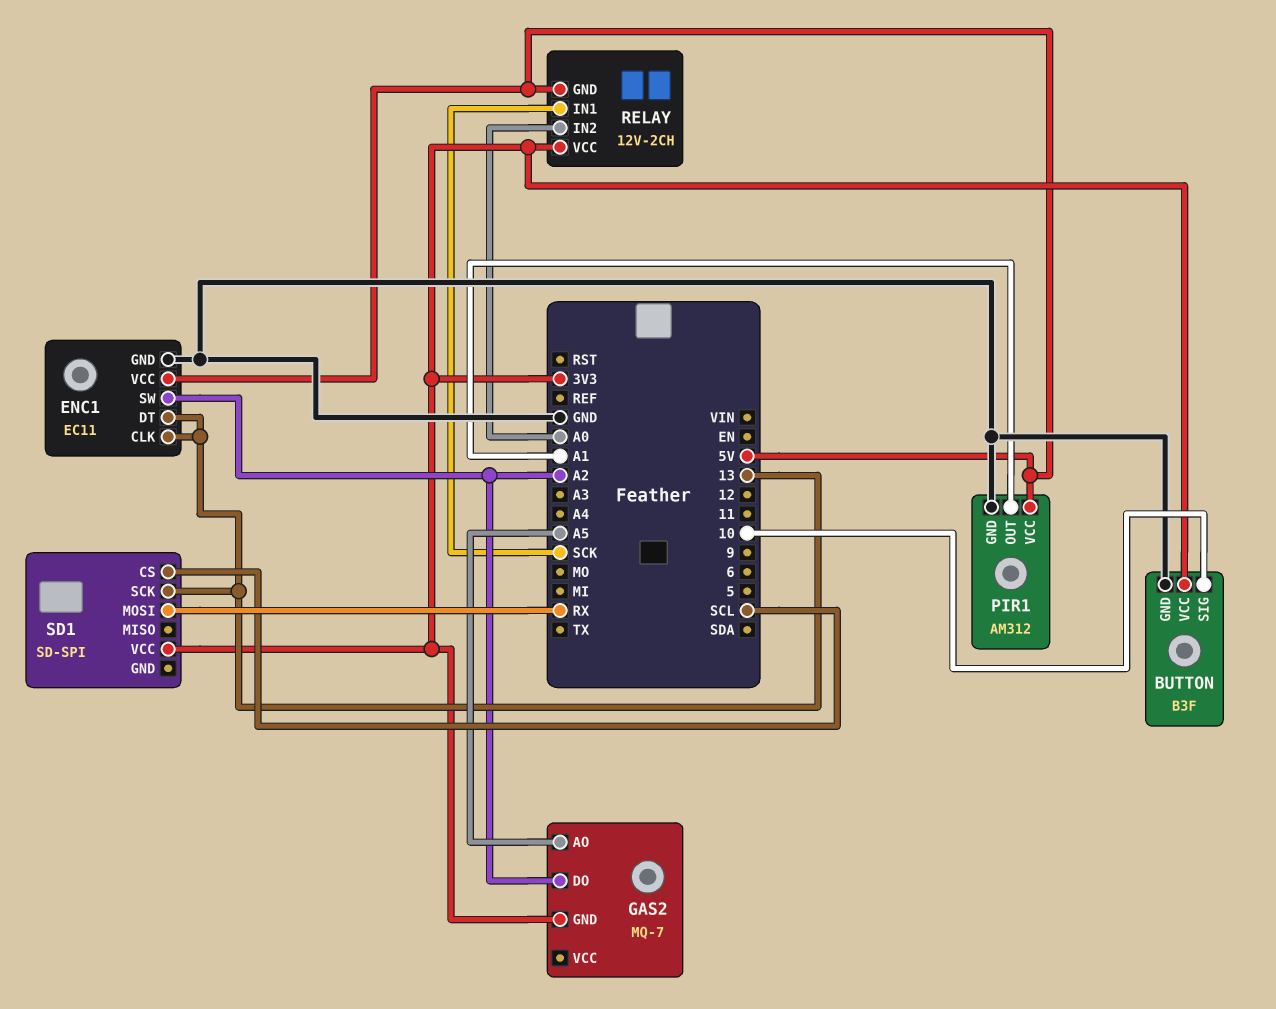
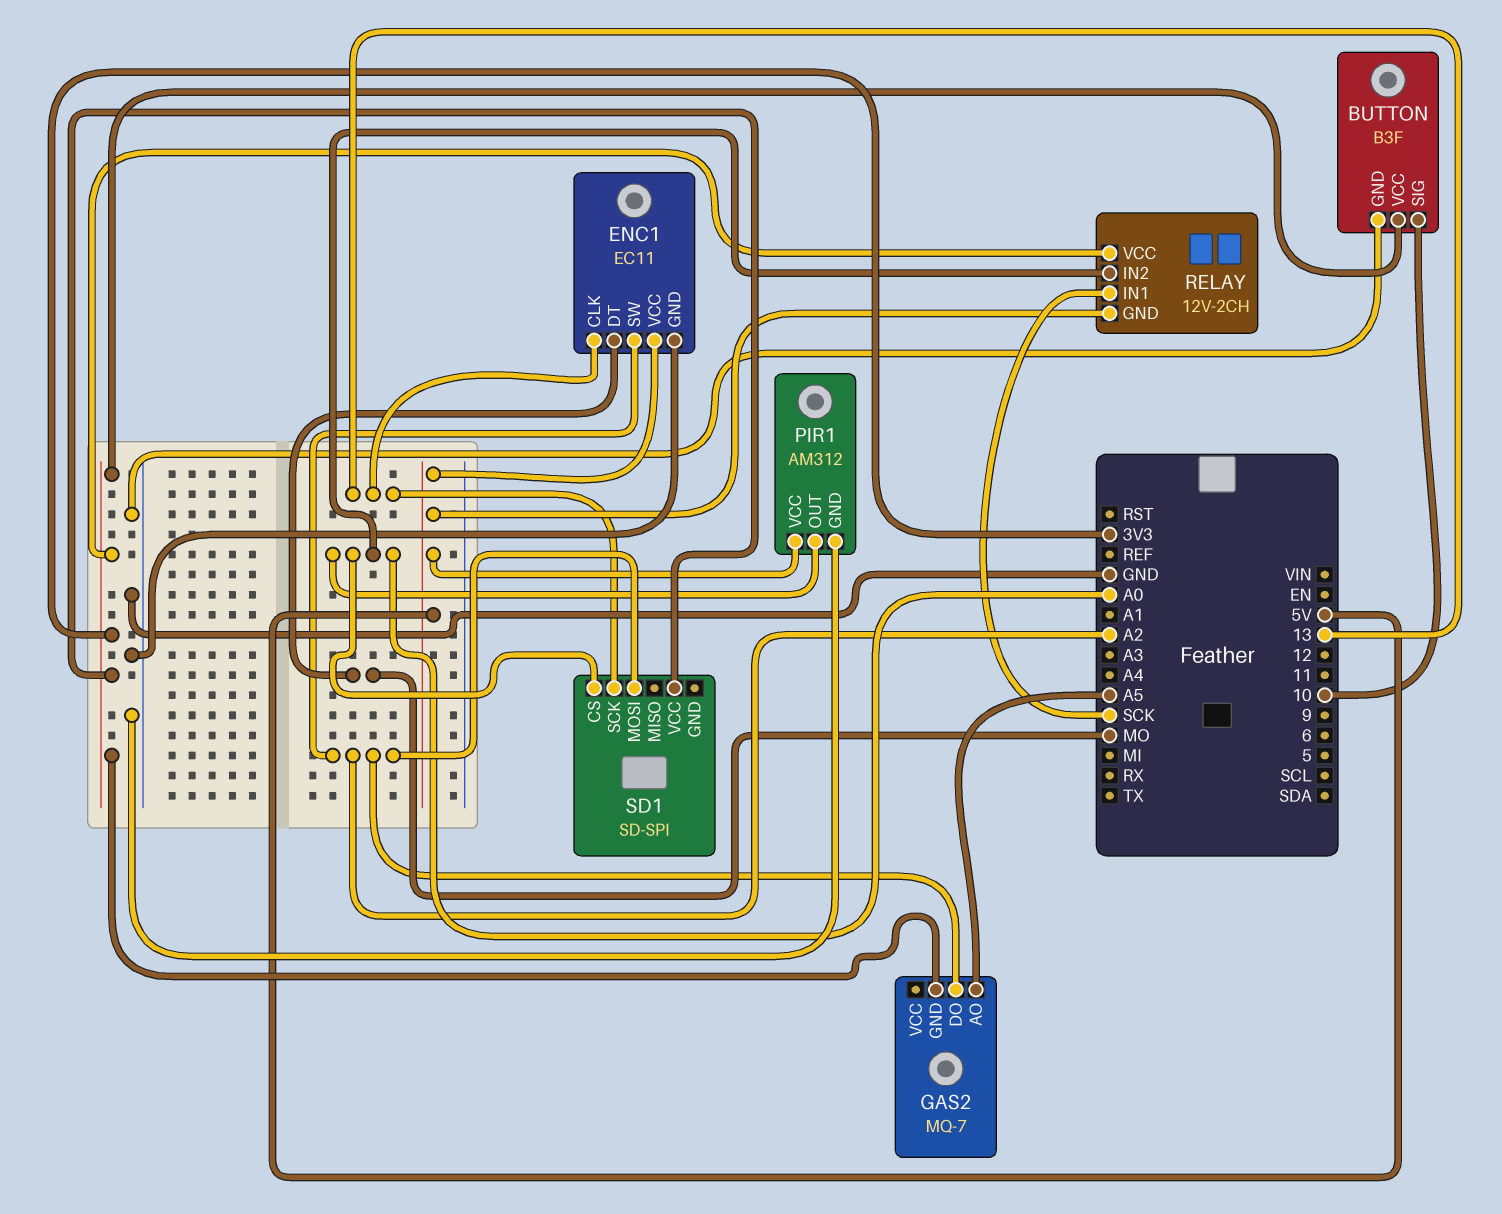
ENC1 pin DT: 13 -> MO
PIR1 pin OUT: A1 -> A0
SD1 pin CS: SCL -> A0
SD1 pin MOSI: RX -> A2

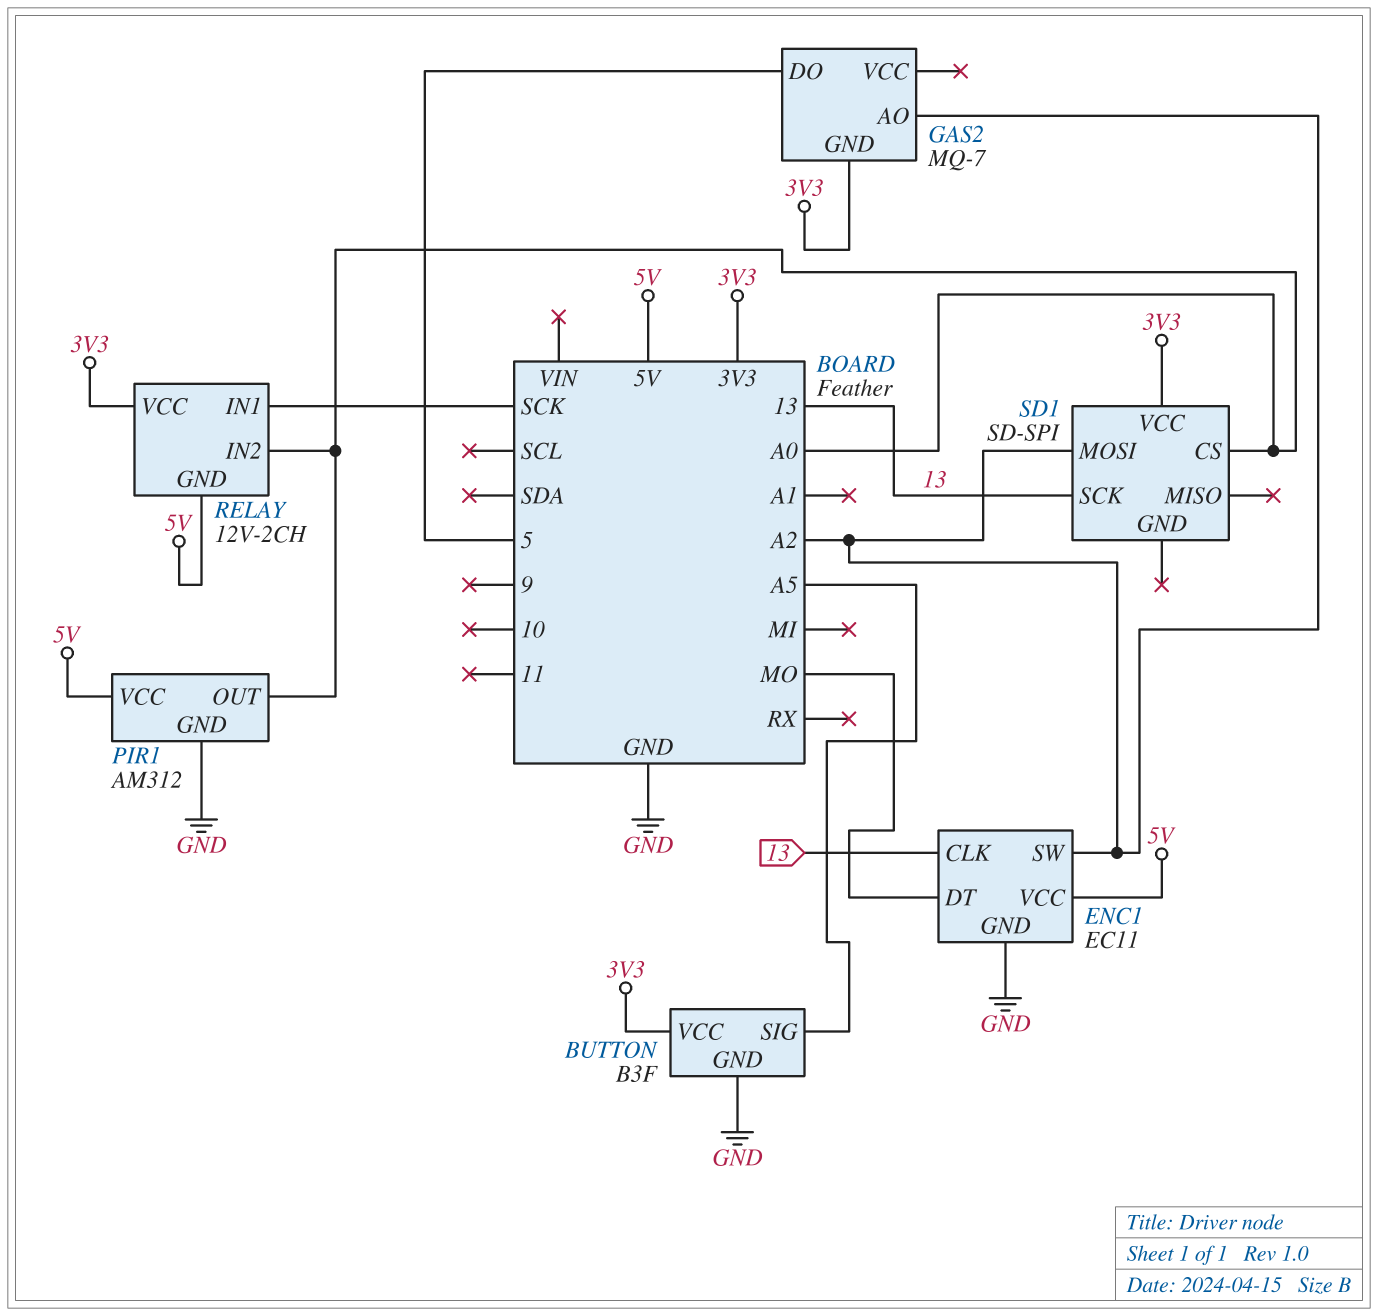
BUTTON pin SIG: 10 -> A5
GAS2 pin AO: A5 -> A2
GAS2 pin DO: A2 -> 5

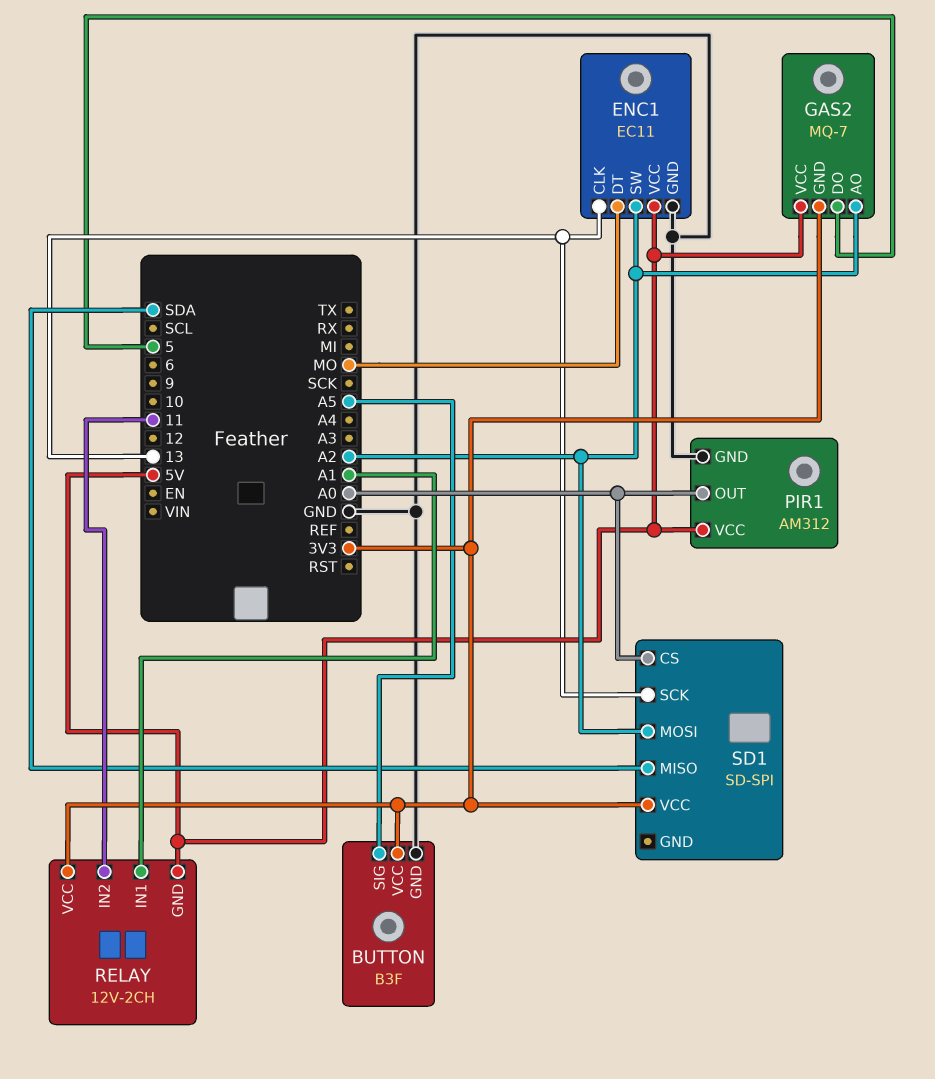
GAS2 pin VCC: none -> 5V
RELAY pin IN1: SCK -> A1
RELAY pin IN2: A0 -> 11
SD1 pin MISO: none -> SDA

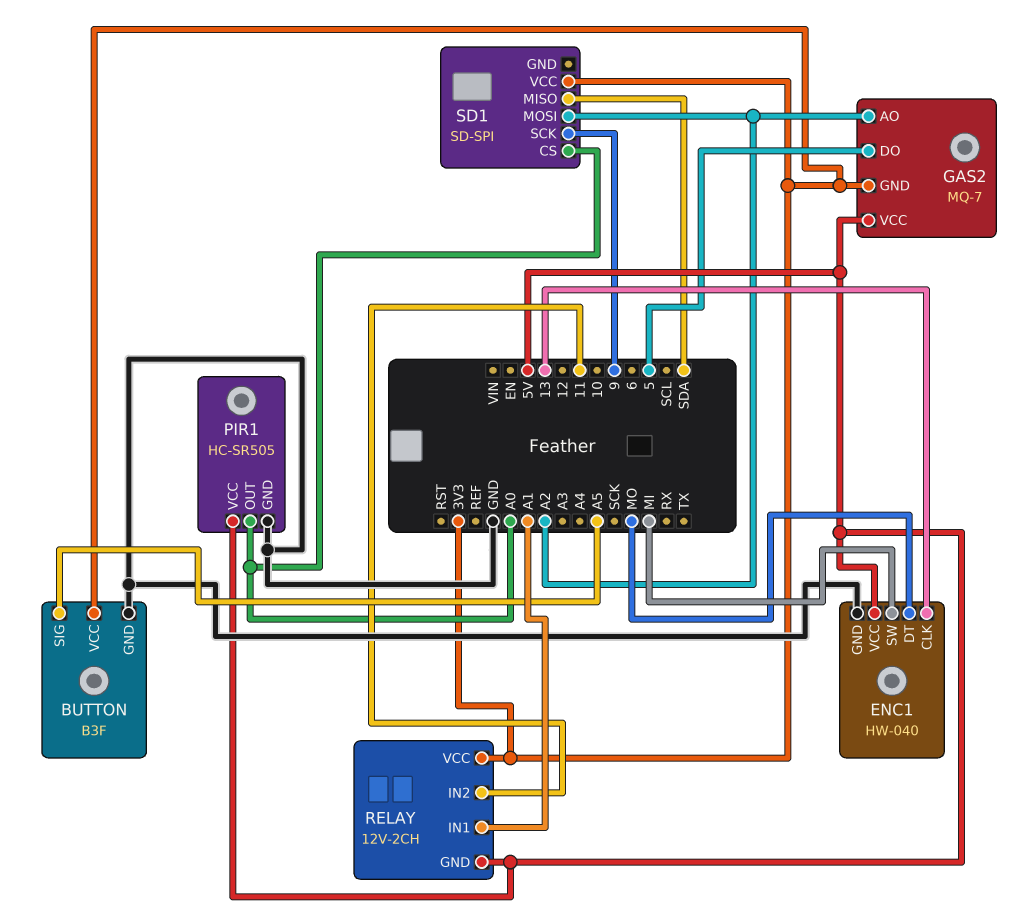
ENC1: EC11 -> HW-040
ENC1 pin SW: A2 -> MI
PIR1: AM312 -> HC-SR505
SD1 pin SCK: 13 -> 9

